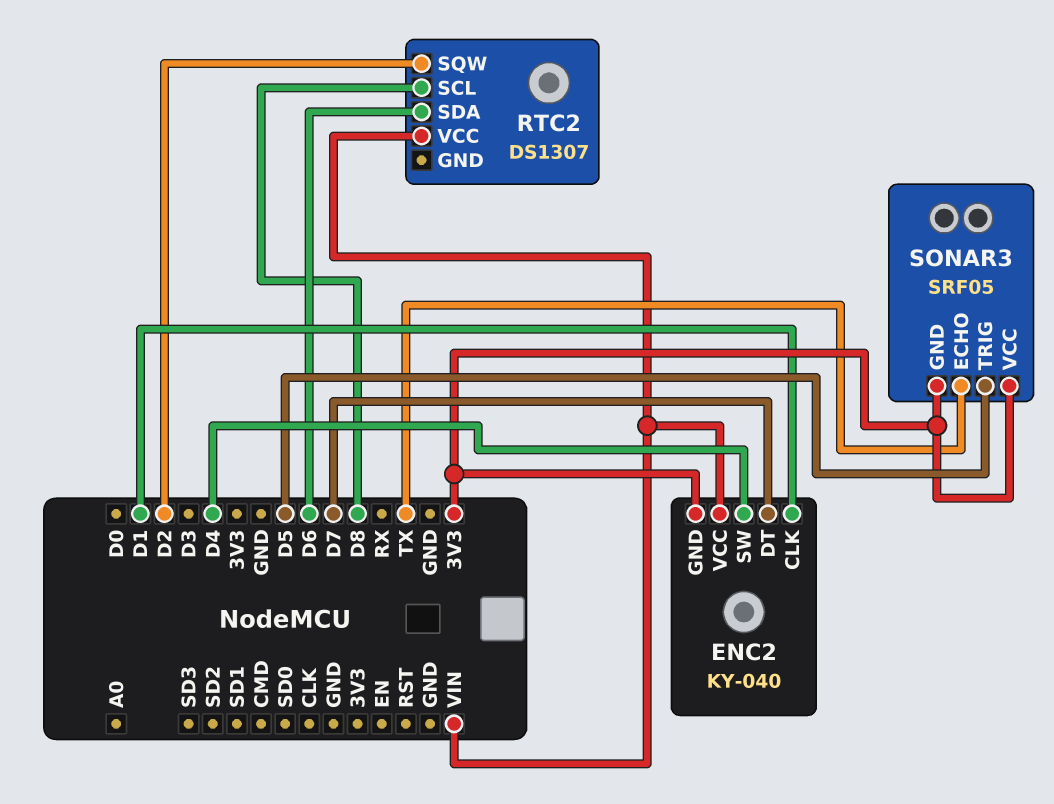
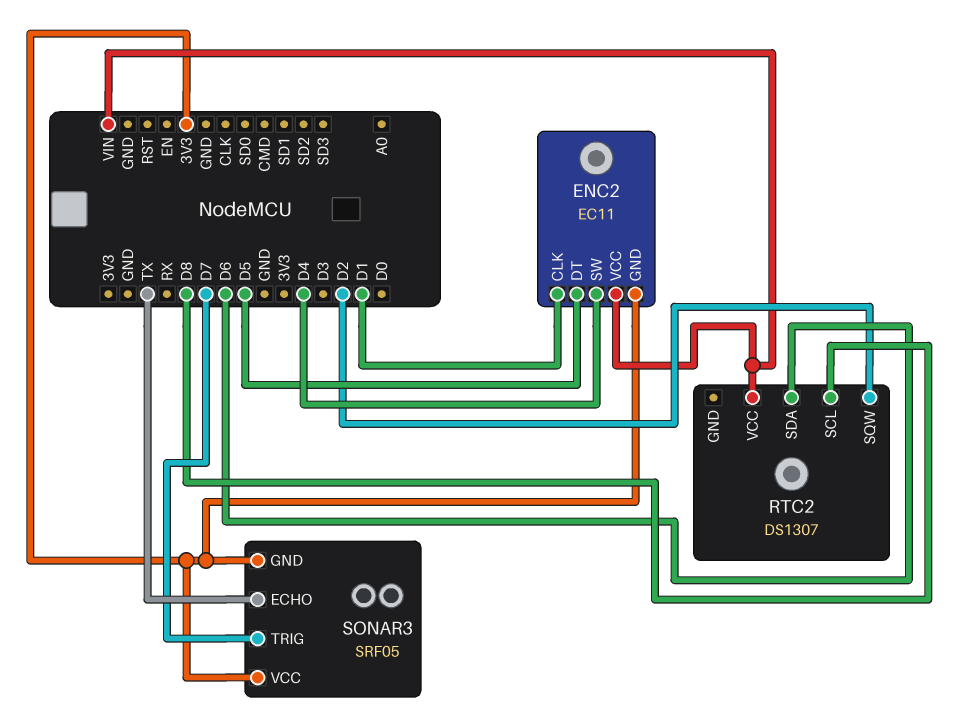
ENC2: KY-040 -> EC11
ENC2 pin DT: D7 -> D5
SONAR3 pin TRIG: D5 -> D7

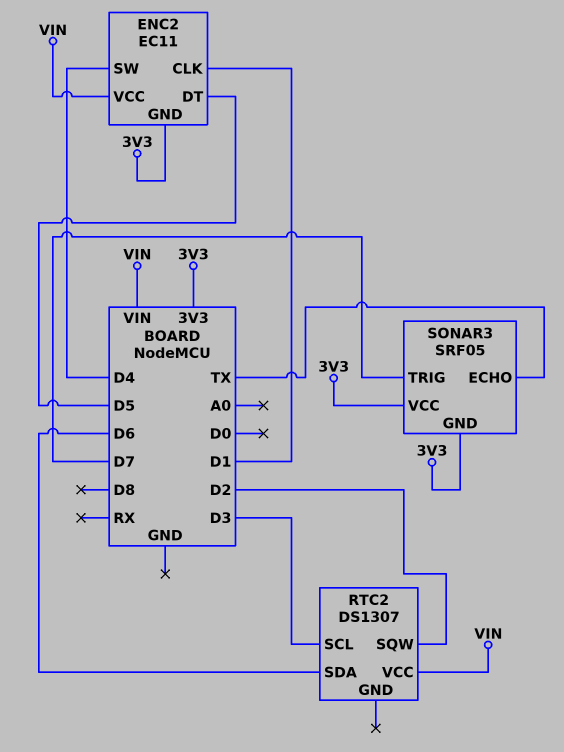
RTC2 pin SCL: D8 -> D3

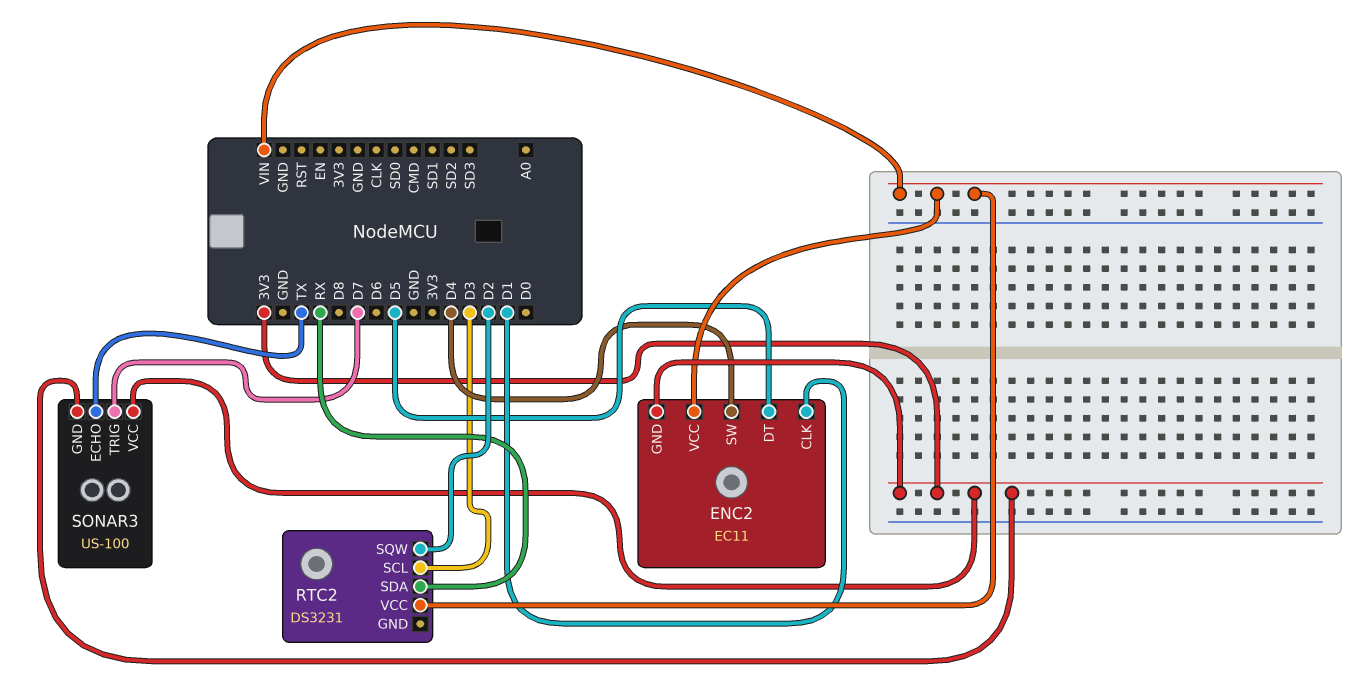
RTC2: DS1307 -> DS3231
RTC2 pin SDA: D6 -> RX
SONAR3: SRF05 -> US-100

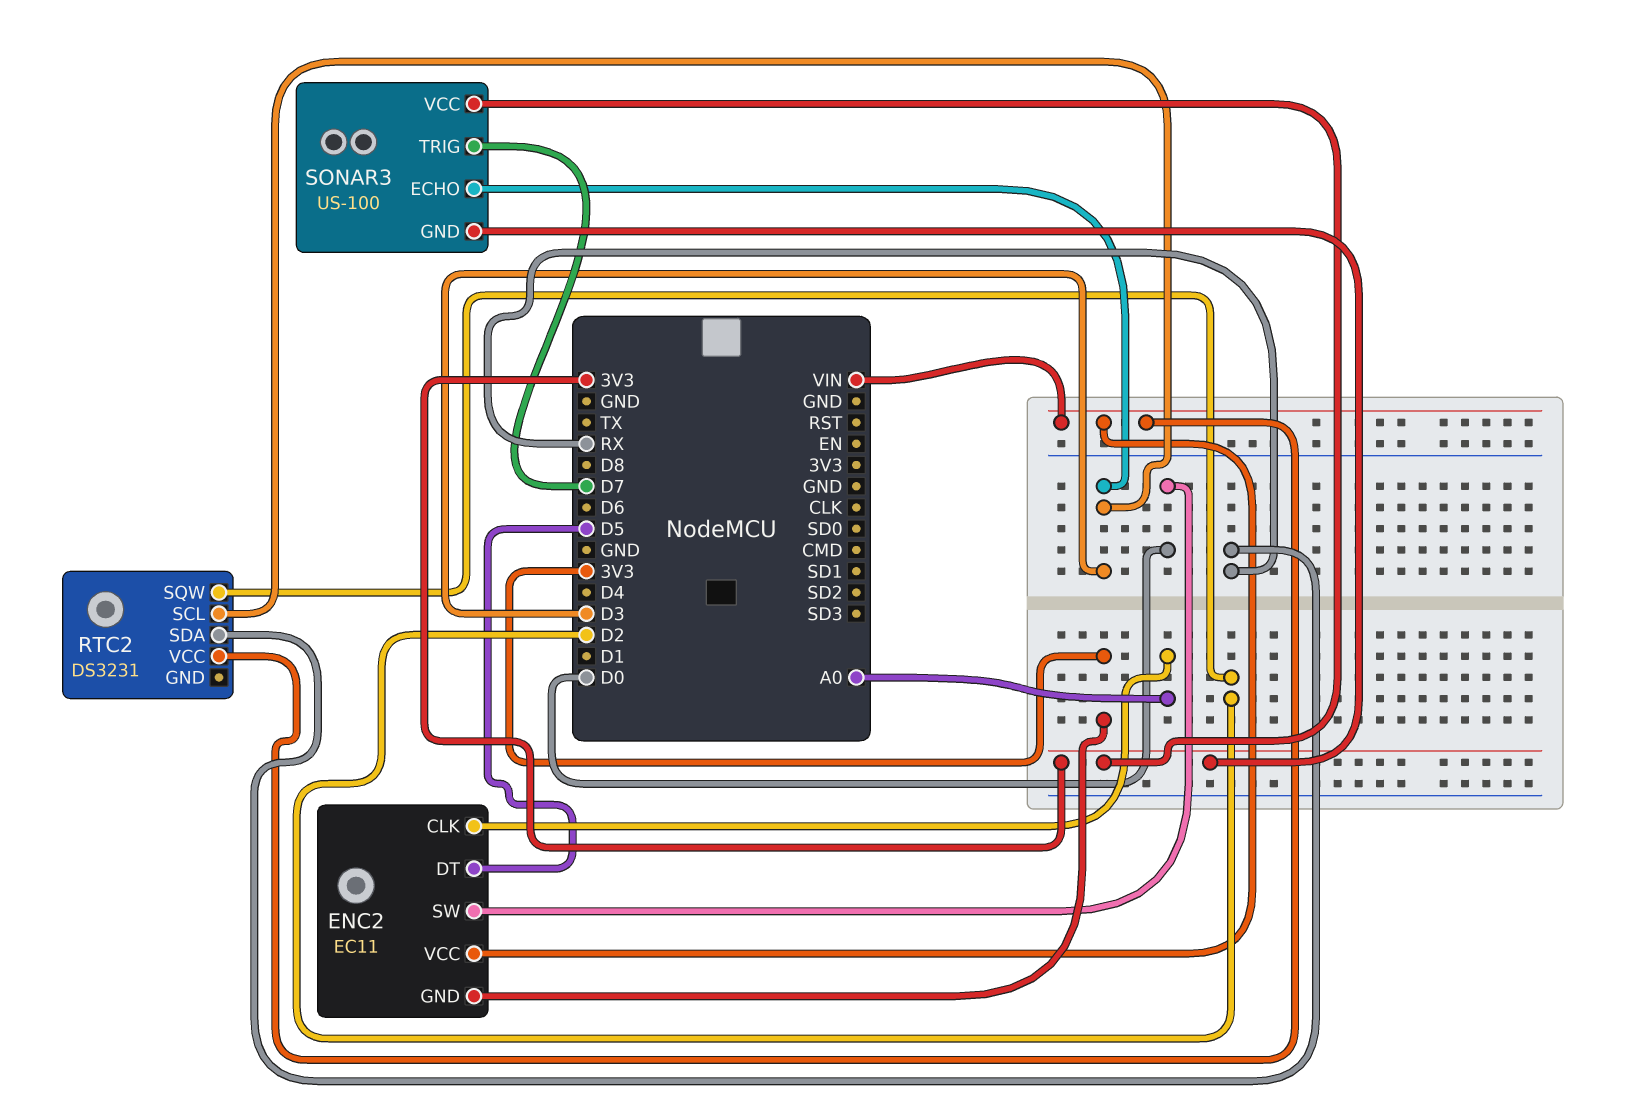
ENC2 pin CLK: D1 -> A0
ENC2 pin SW: D4 -> D0
SONAR3 pin ECHO: TX -> D3

